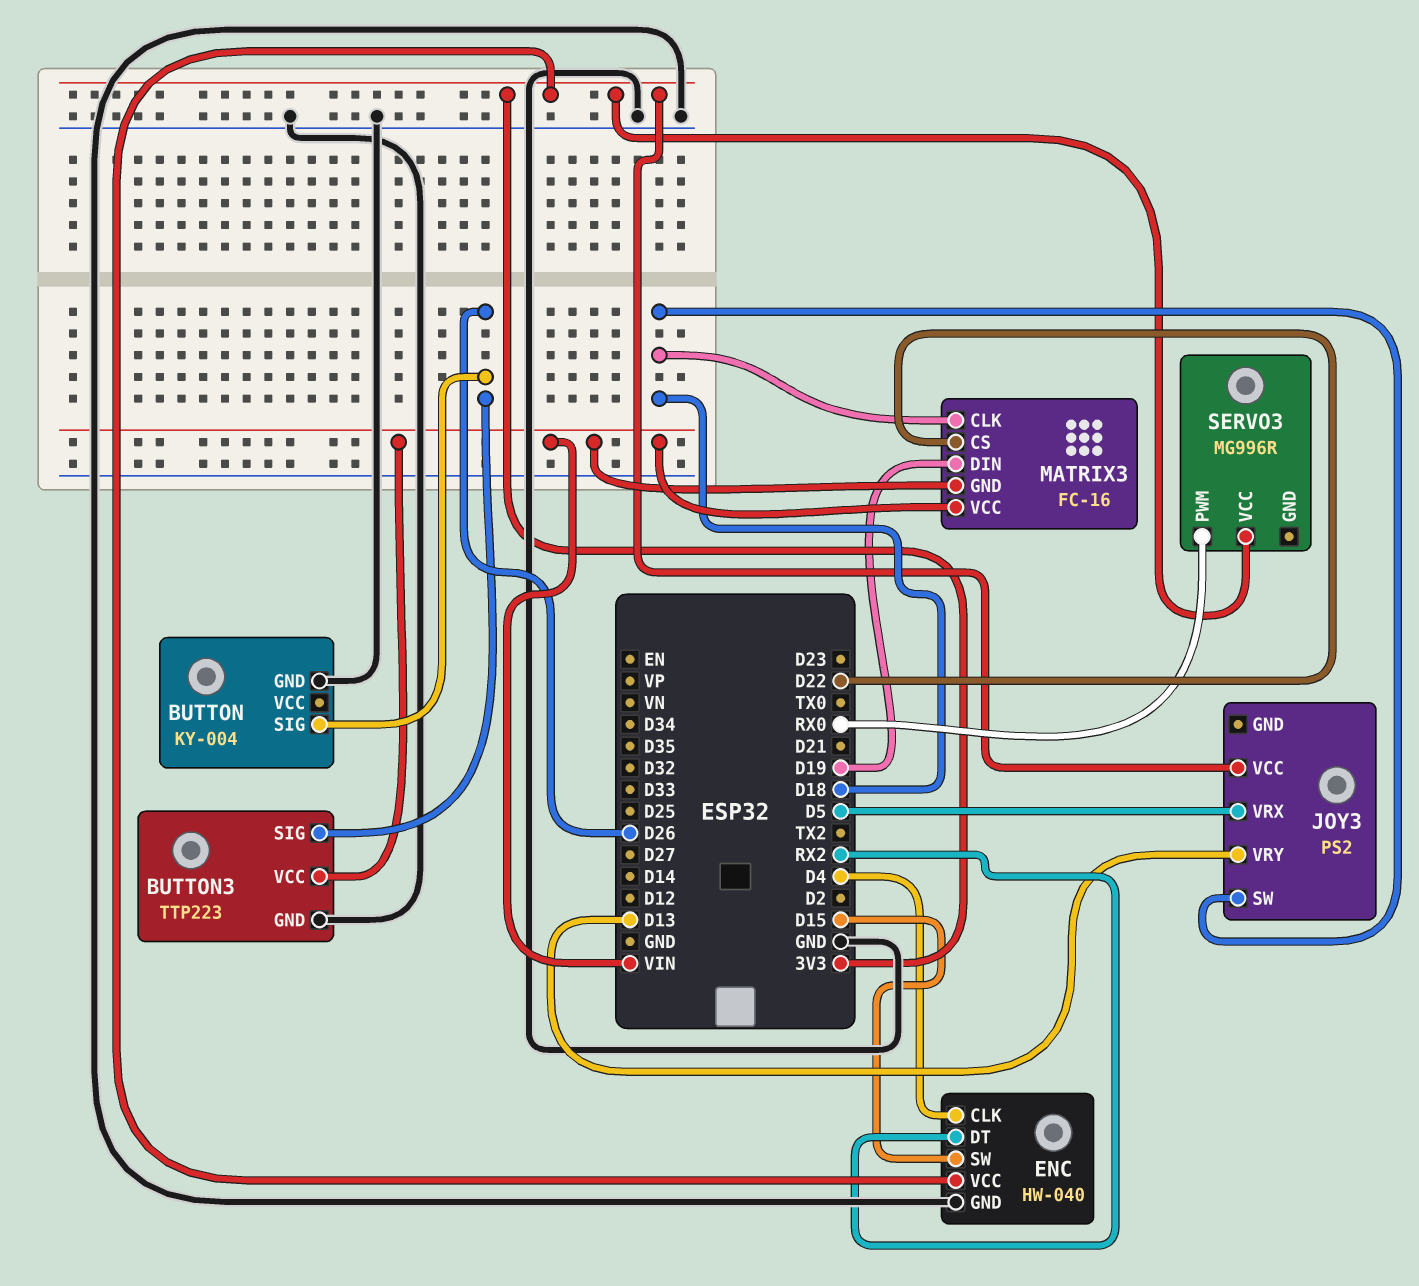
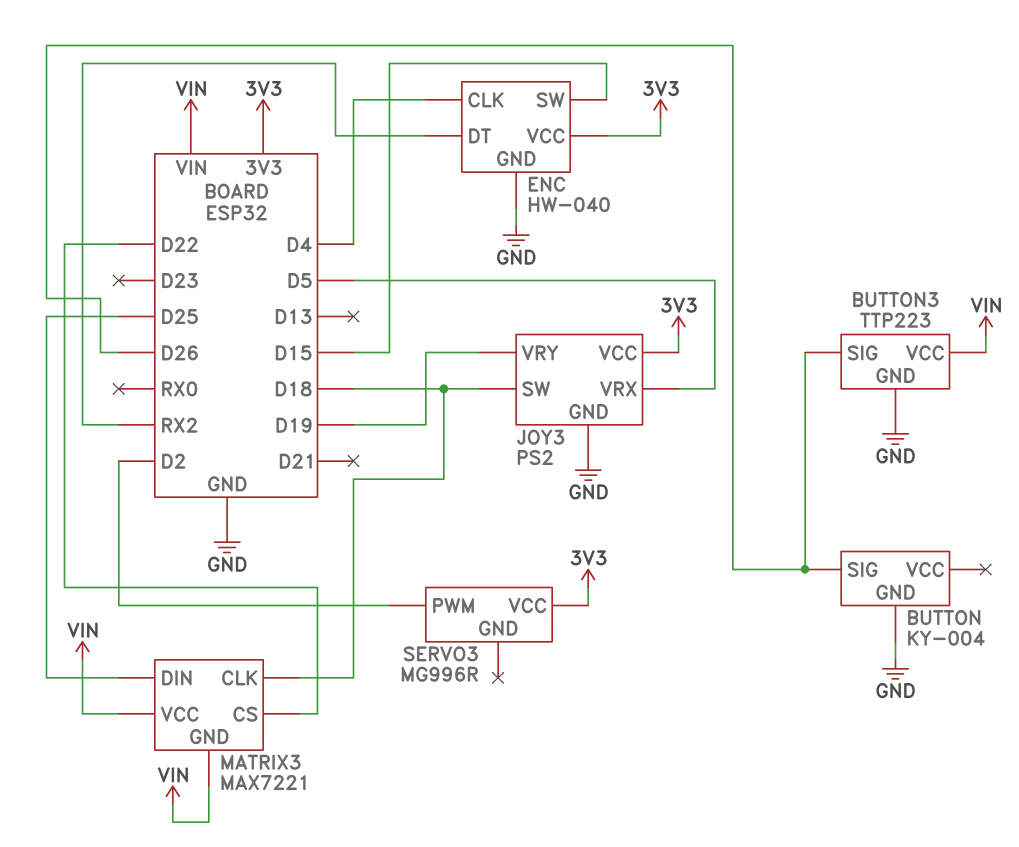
JOY3 pin GND: none -> GND
JOY3 pin VRY: D13 -> D19
MATRIX3: FC-16 -> MAX7221
MATRIX3 pin DIN: D19 -> D25
SERVO3 pin PWM: RX0 -> D2

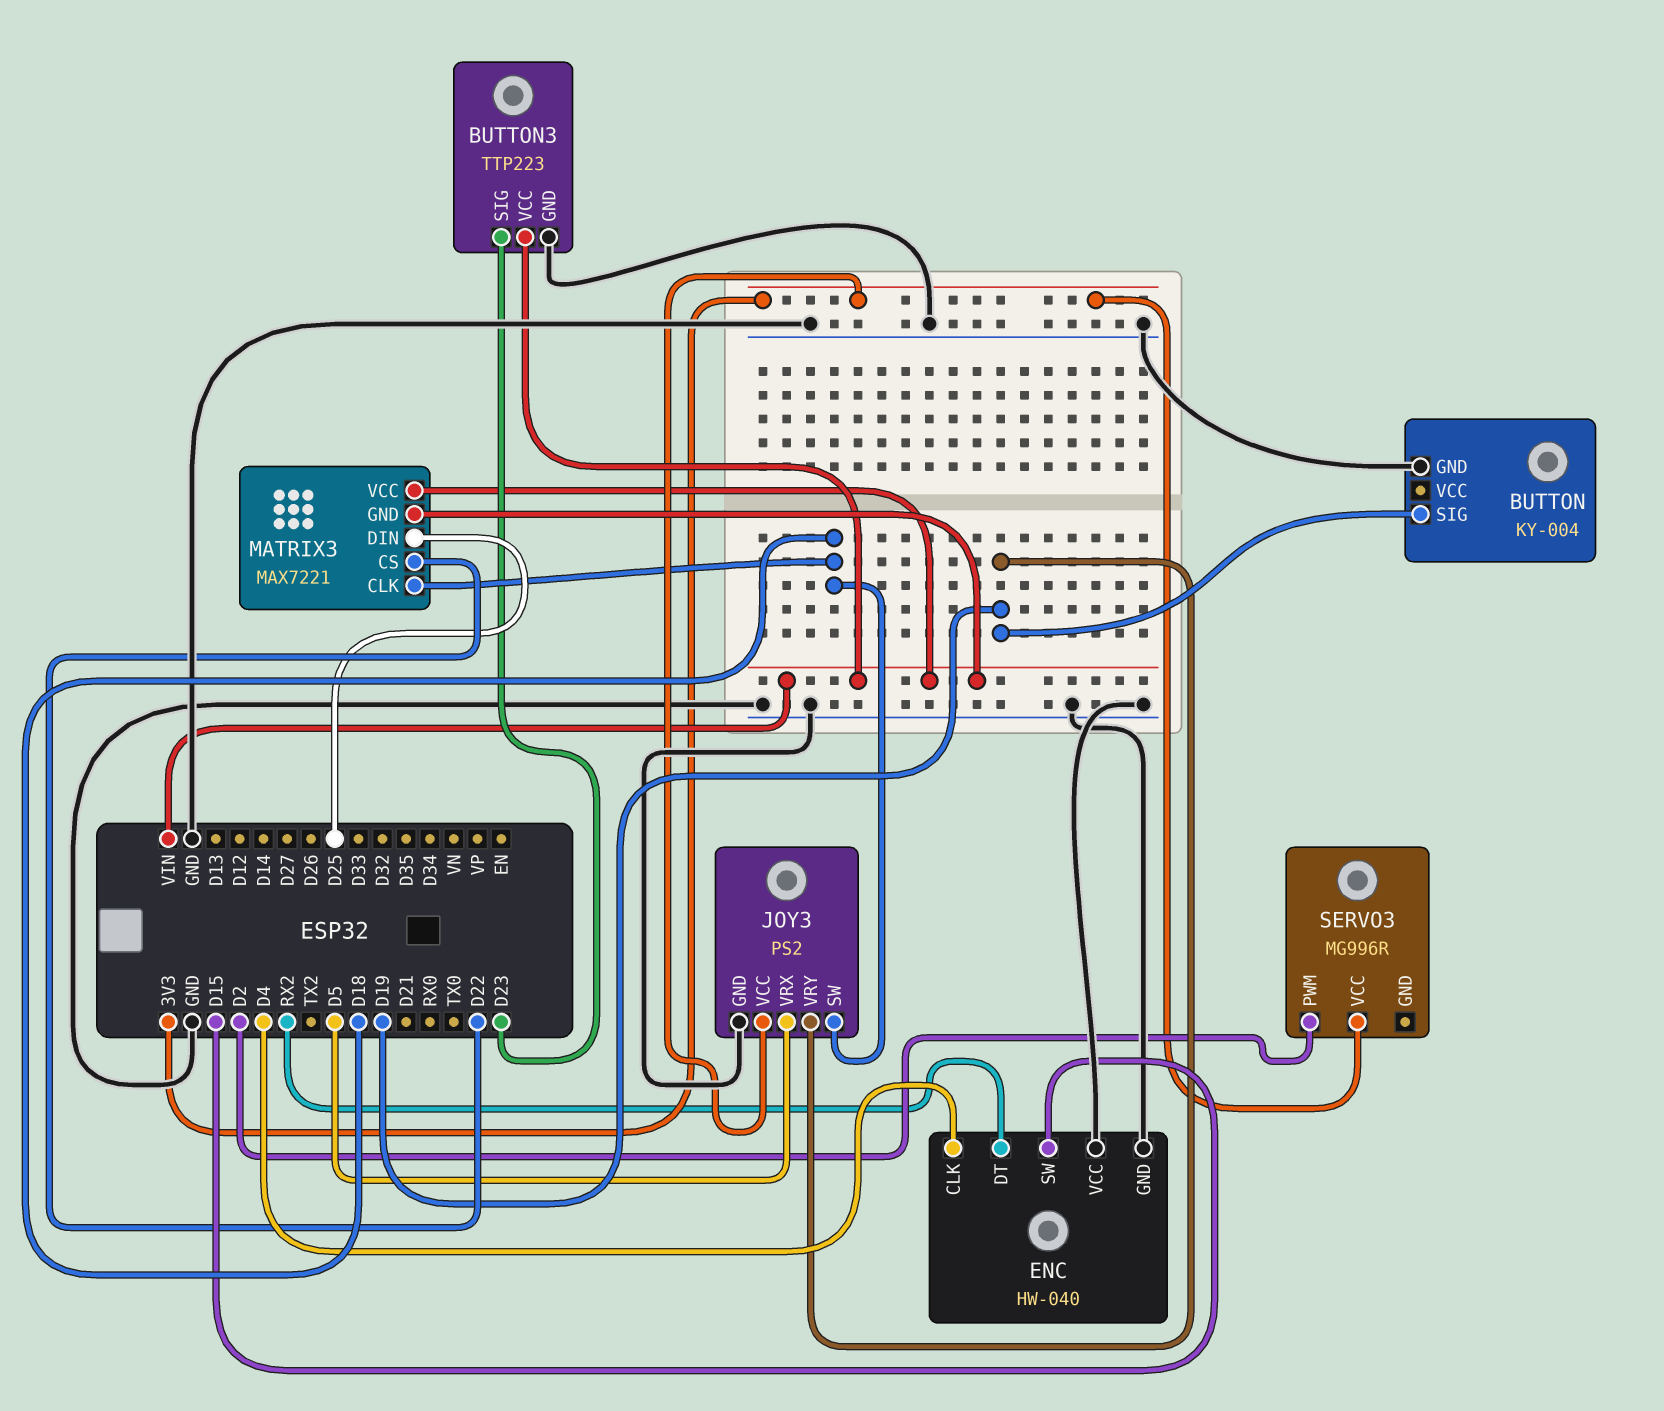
BUTTON pin SIG: D26 -> D19
BUTTON3 pin SIG: D26 -> D23
ENC pin VCC: 3V3 -> GND

